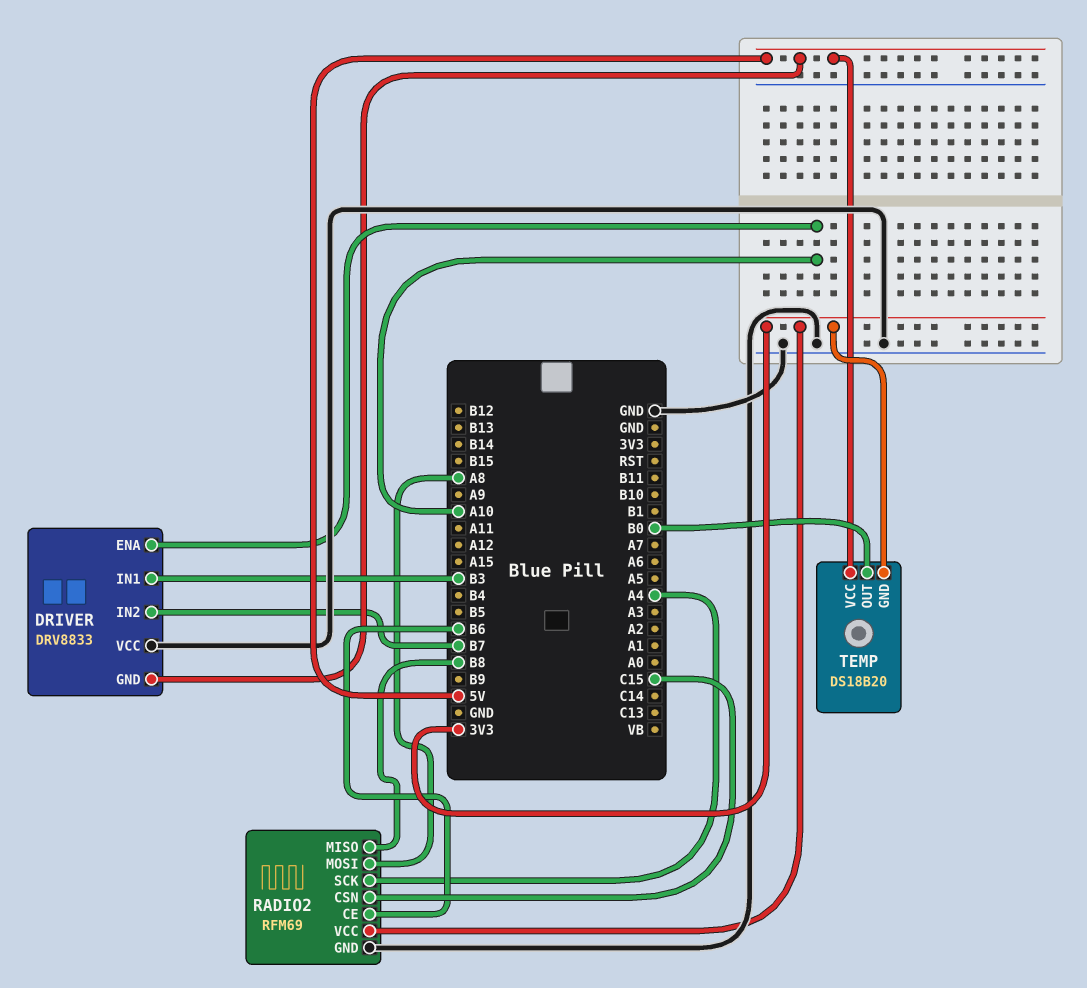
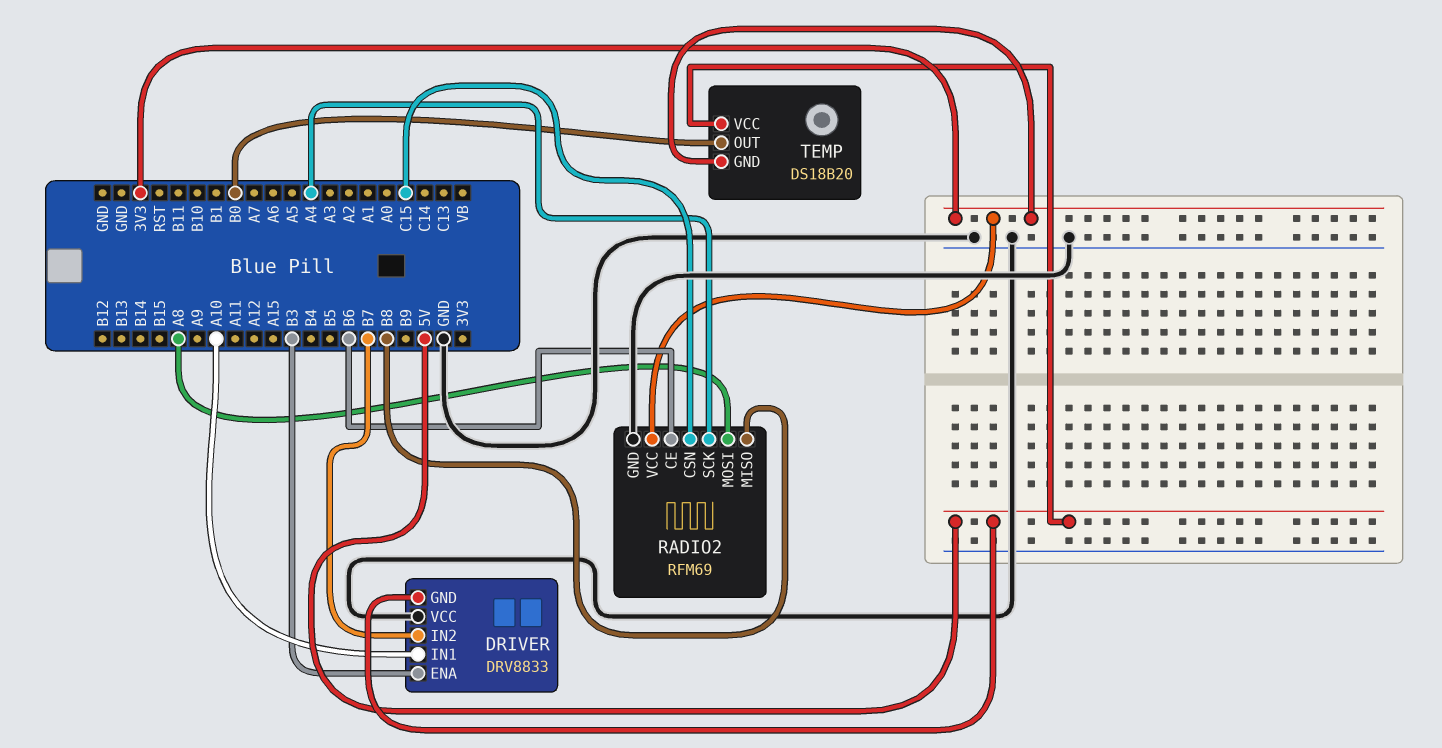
DRIVER pin ENA: A10 -> B3
DRIVER pin IN1: B3 -> A10

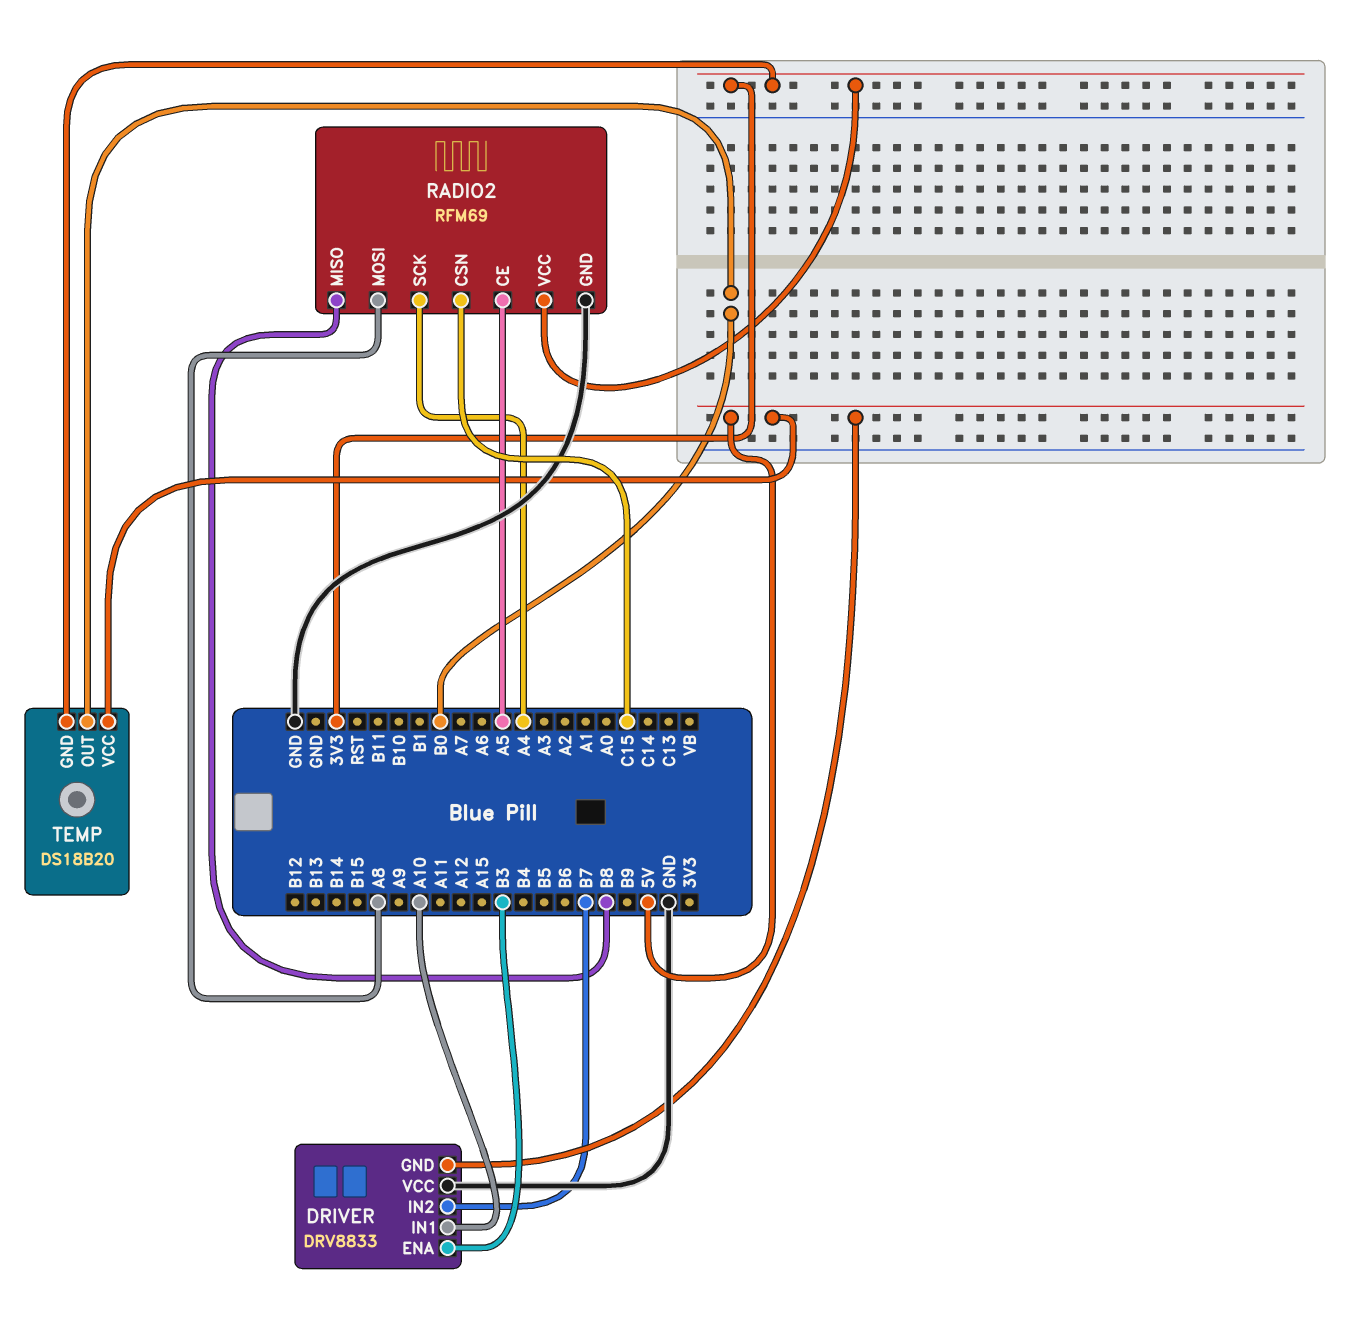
RADIO2 pin CE: B6 -> A5

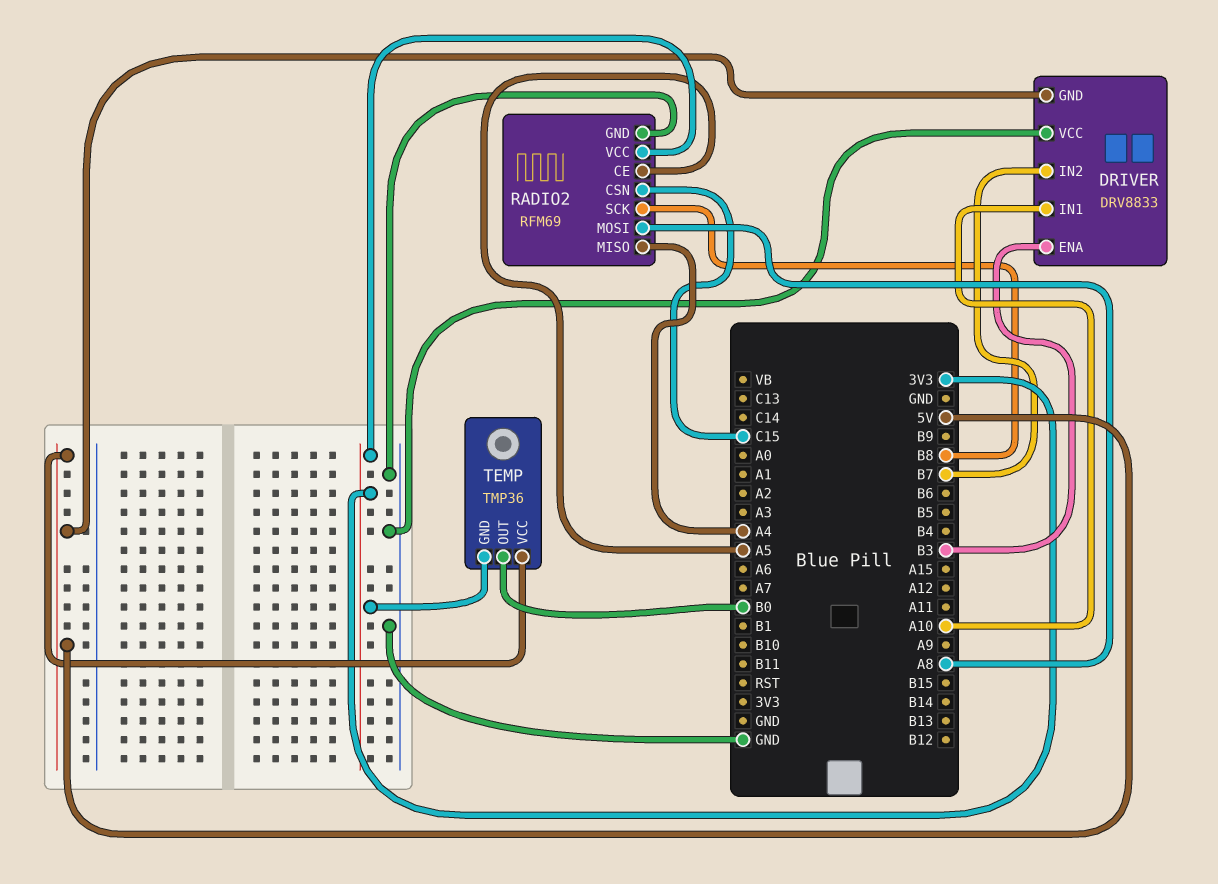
RADIO2 pin MISO: B8 -> A4
RADIO2 pin SCK: A4 -> B8
TEMP: DS18B20 -> TMP36

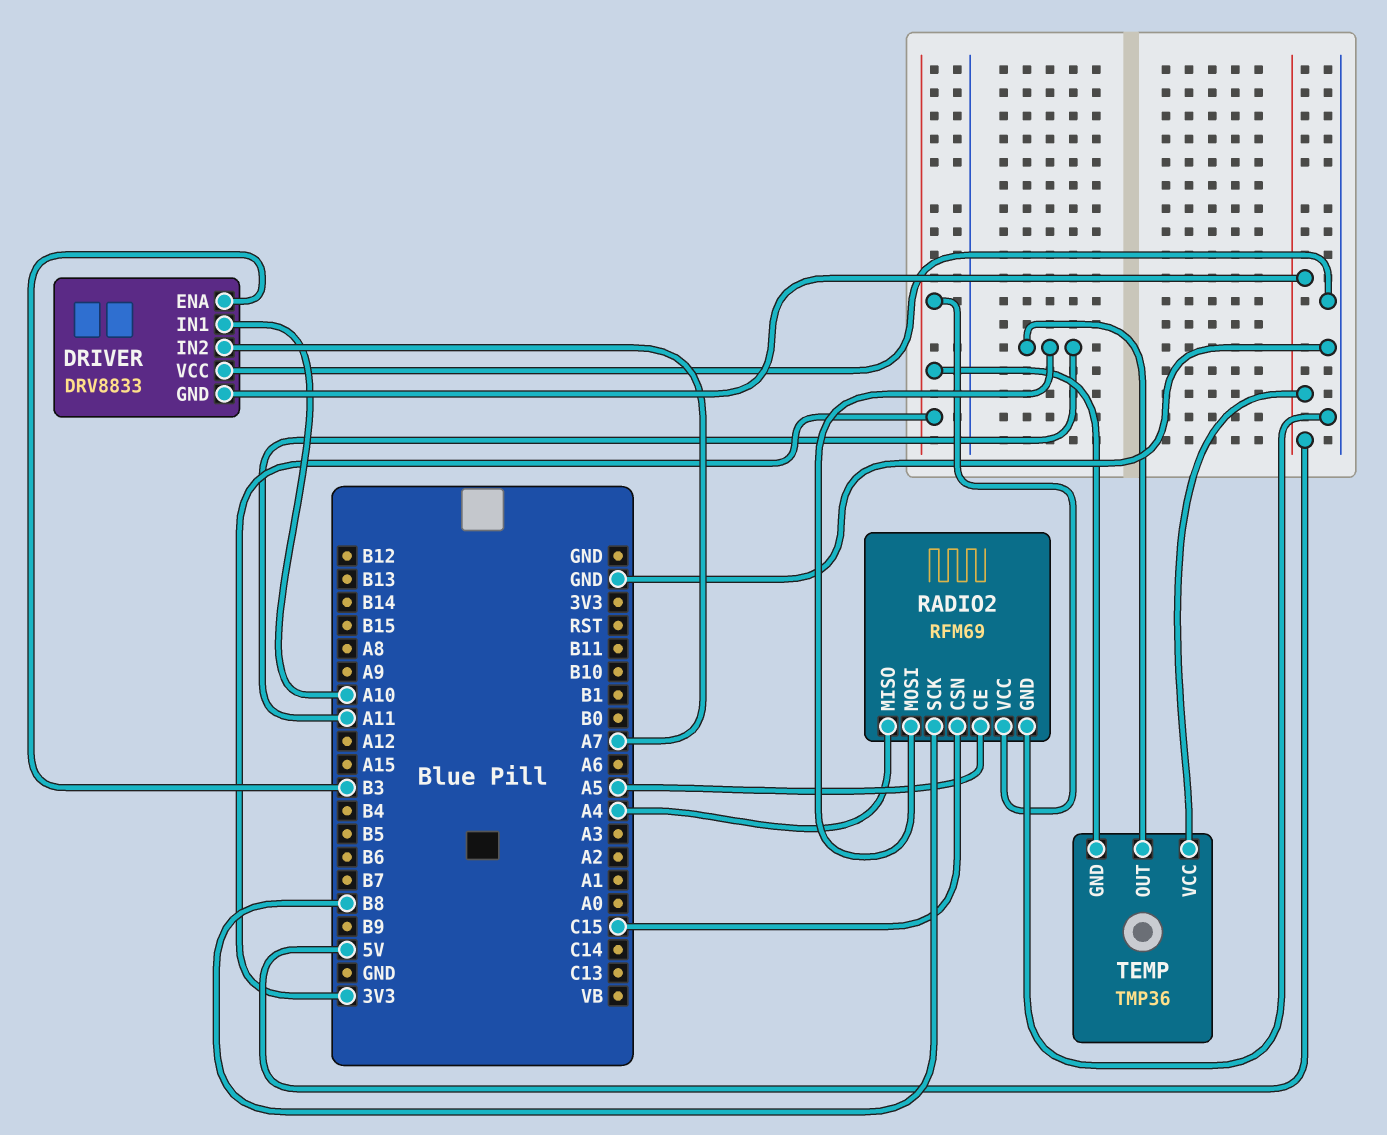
DRIVER pin IN2: B7 -> A7
RADIO2 pin MOSI: A8 -> A11
TEMP pin OUT: B0 -> A11

